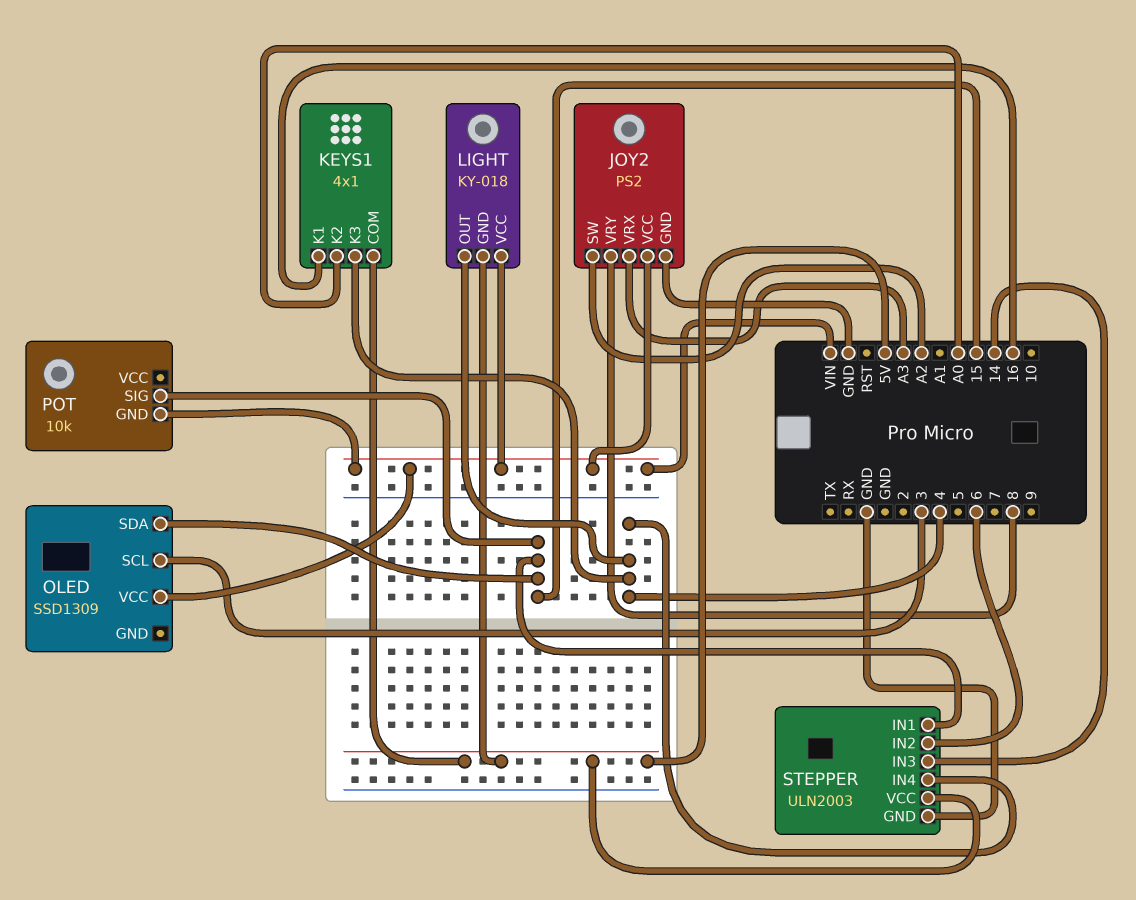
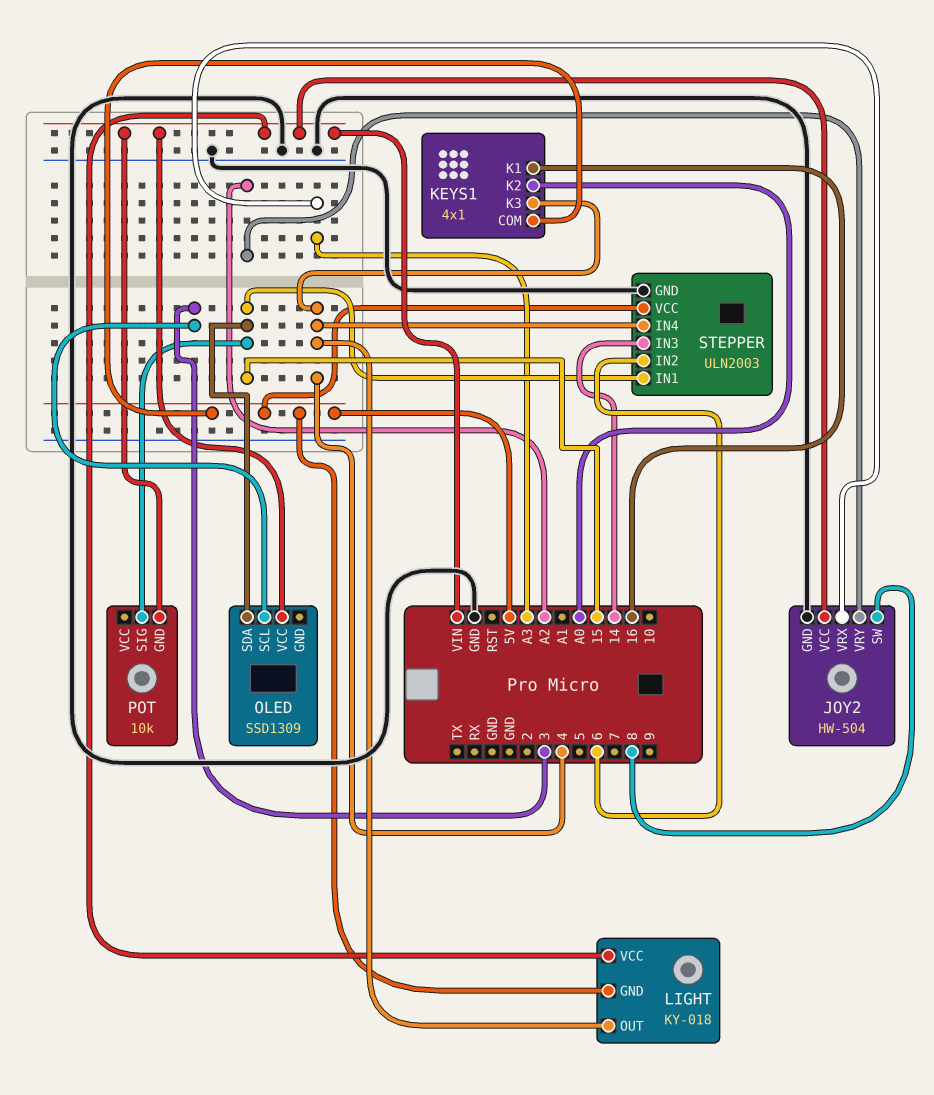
JOY2: PS2 -> HW-504
JOY2 pin SW: A2 -> 8
JOY2 pin VRY: 8 -> A2

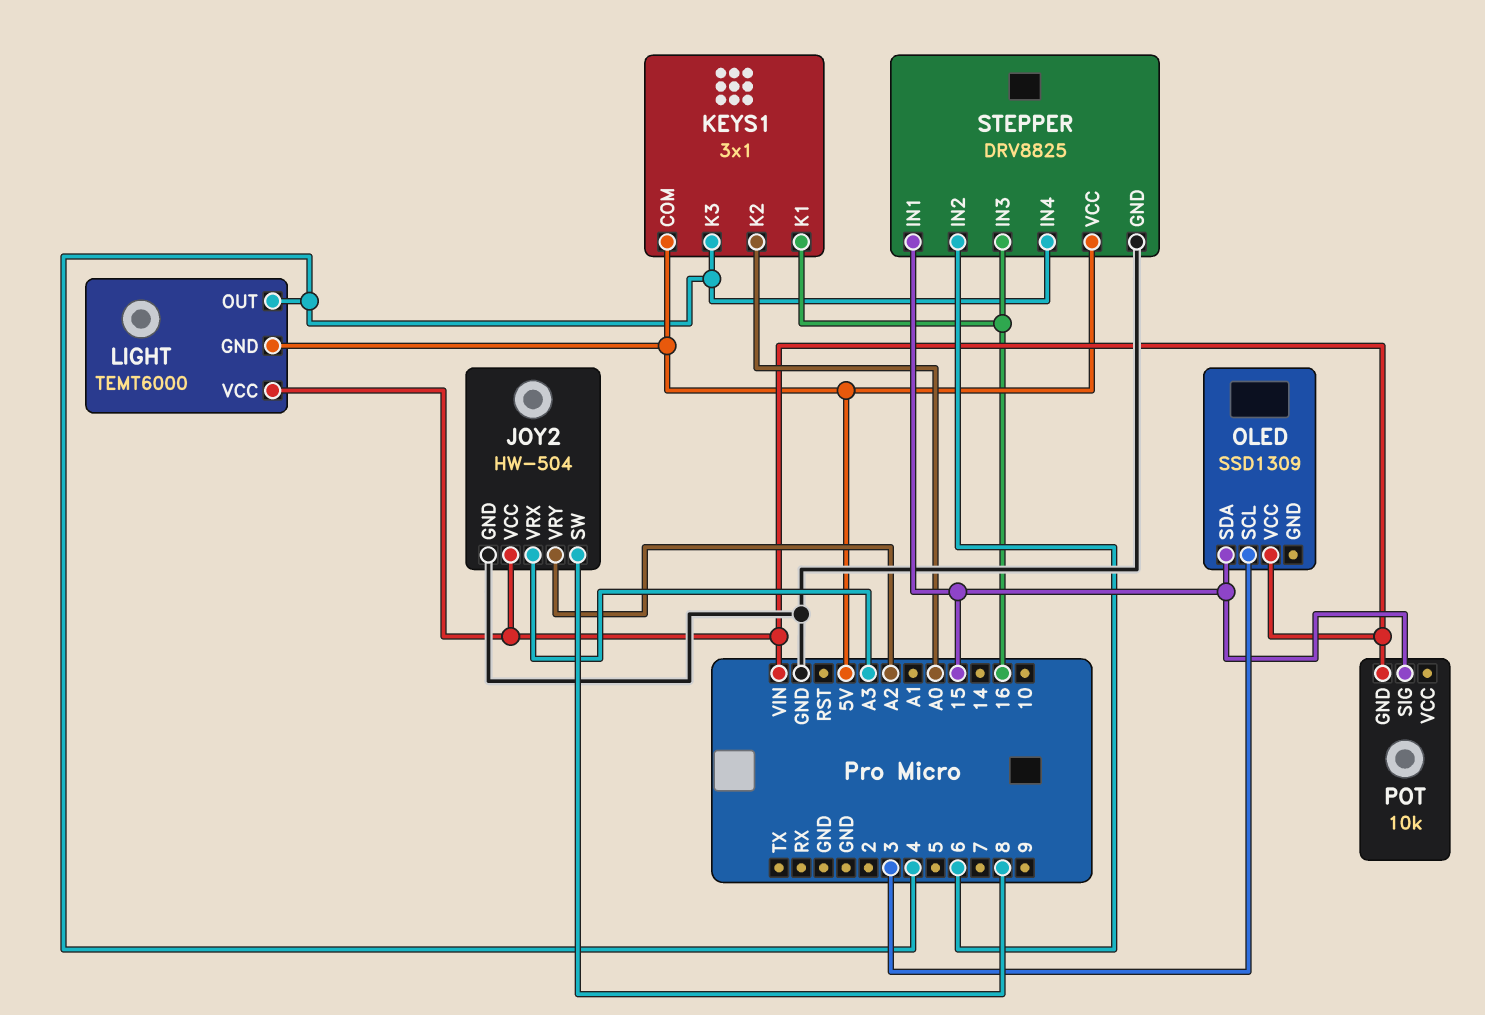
KEYS1: 4x1 -> 3x1
LIGHT: KY-018 -> TEMT6000
STEPPER: ULN2003 -> DRV8825
STEPPER pin IN3: 14 -> 16

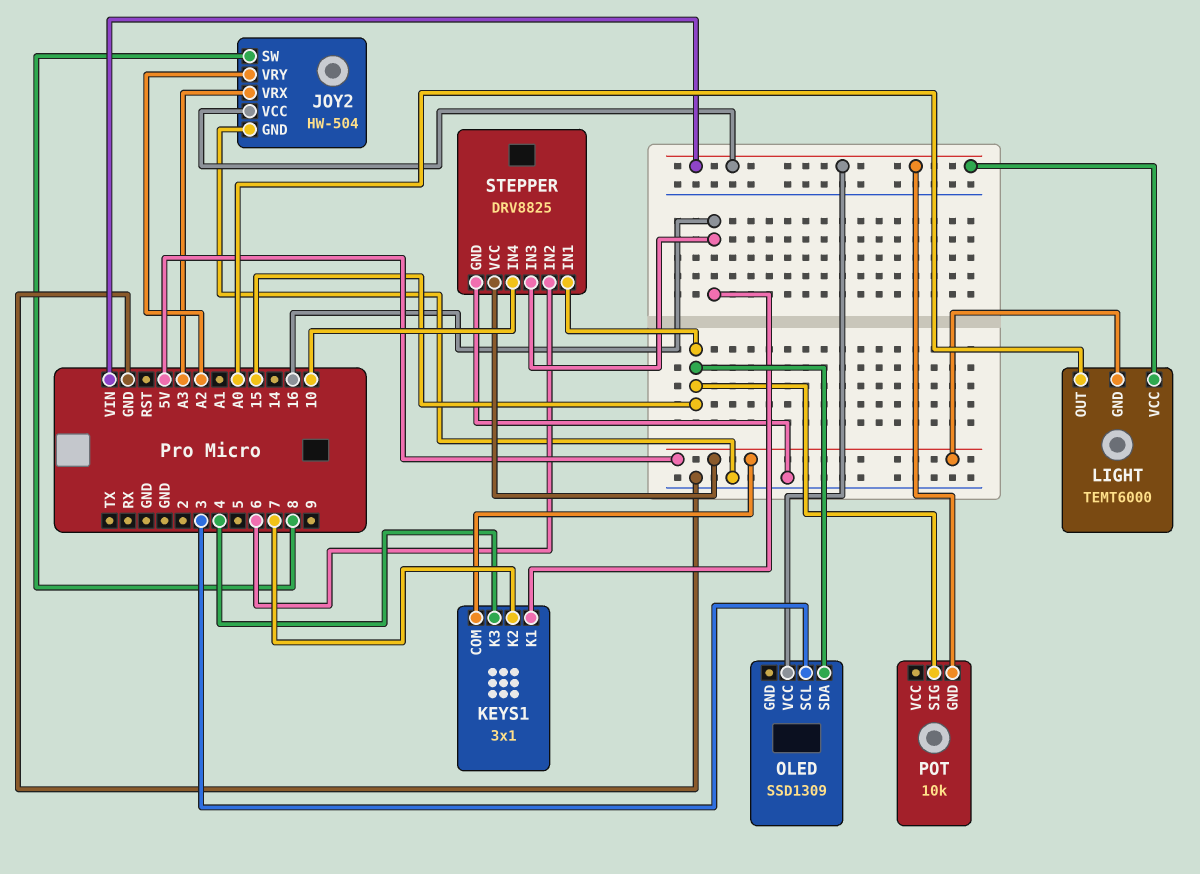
KEYS1 pin K2: A0 -> 7
LIGHT pin OUT: 4 -> A0
STEPPER pin IN4: 4 -> 10

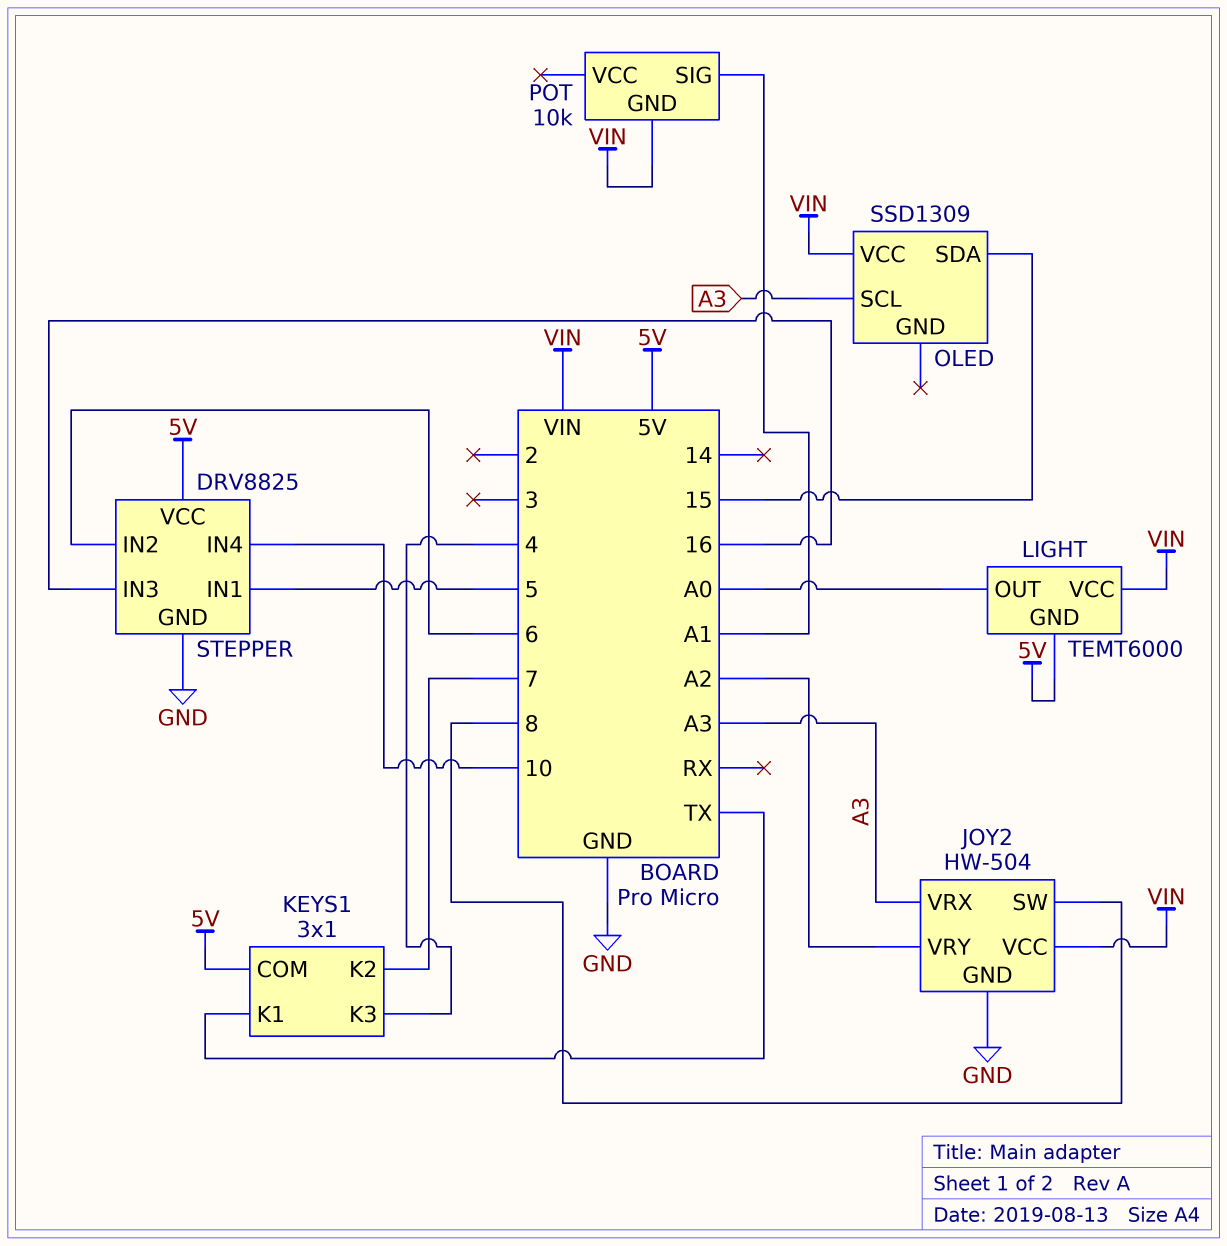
KEYS1 pin K1: 16 -> TX
OLED pin SCL: 3 -> A3
POT pin SIG: 15 -> A1
STEPPER pin IN1: 15 -> 5

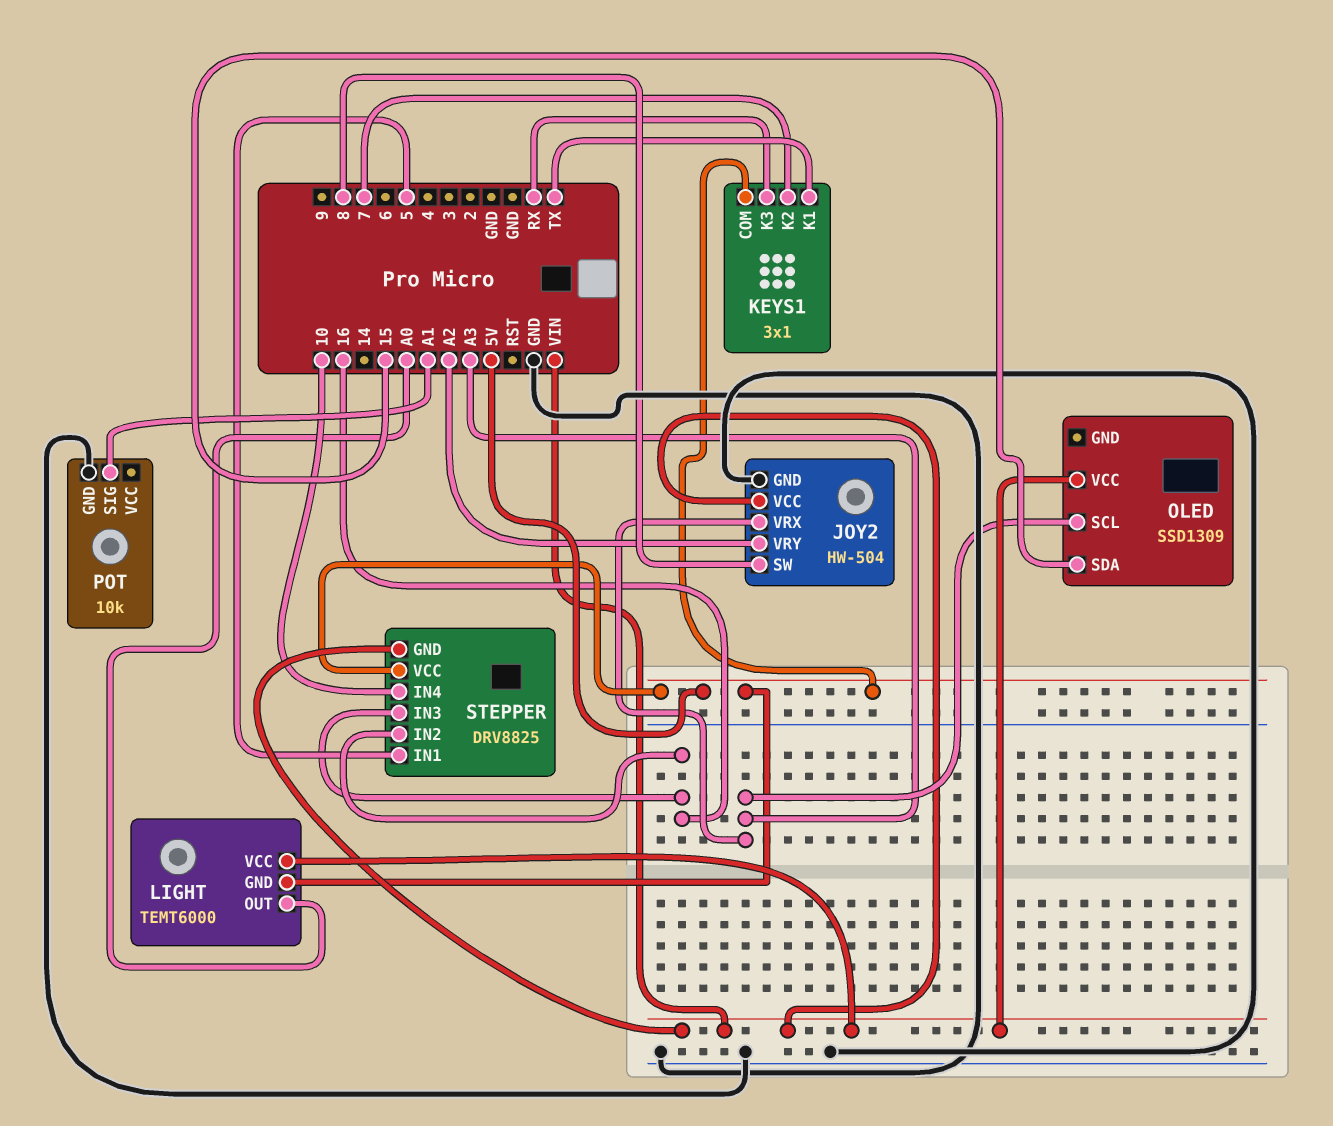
KEYS1 pin K3: 4 -> RX
POT pin GND: VIN -> GND
STEPPER pin GND: GND -> VIN
STEPPER pin IN2: 6 -> 16

